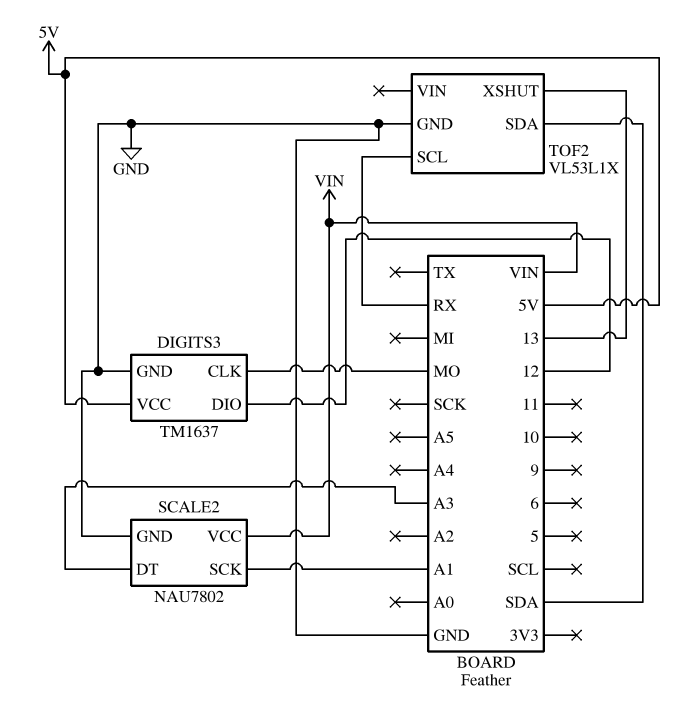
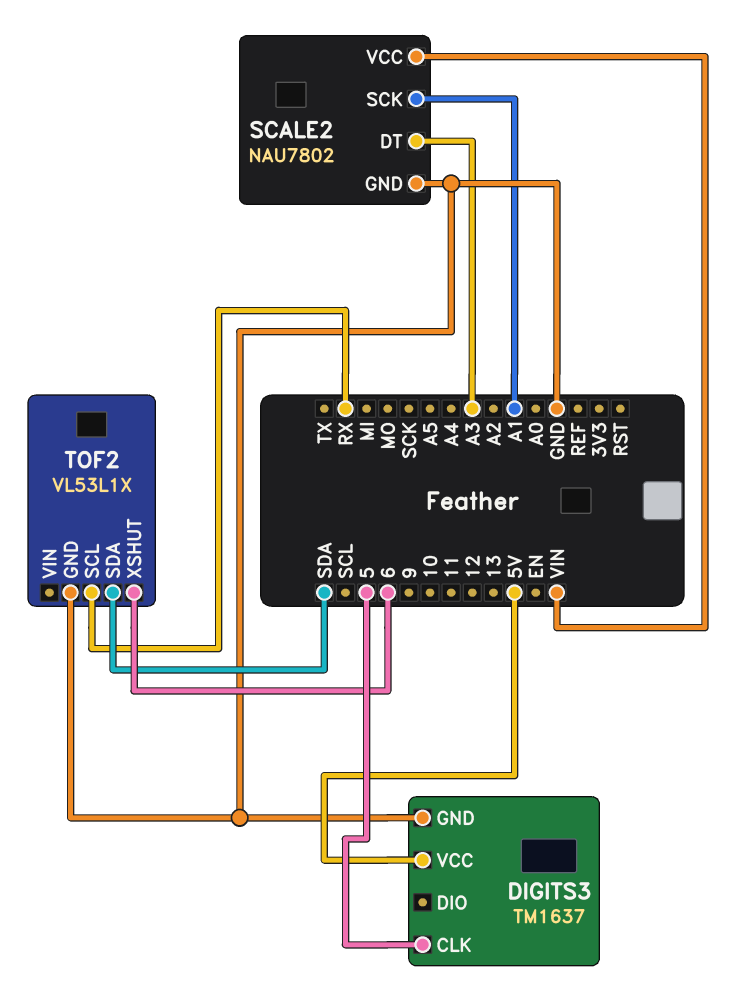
DIGITS3 pin CLK: MO -> 5
DIGITS3 pin DIO: 12 -> none
TOF2 pin XSHUT: 13 -> 6

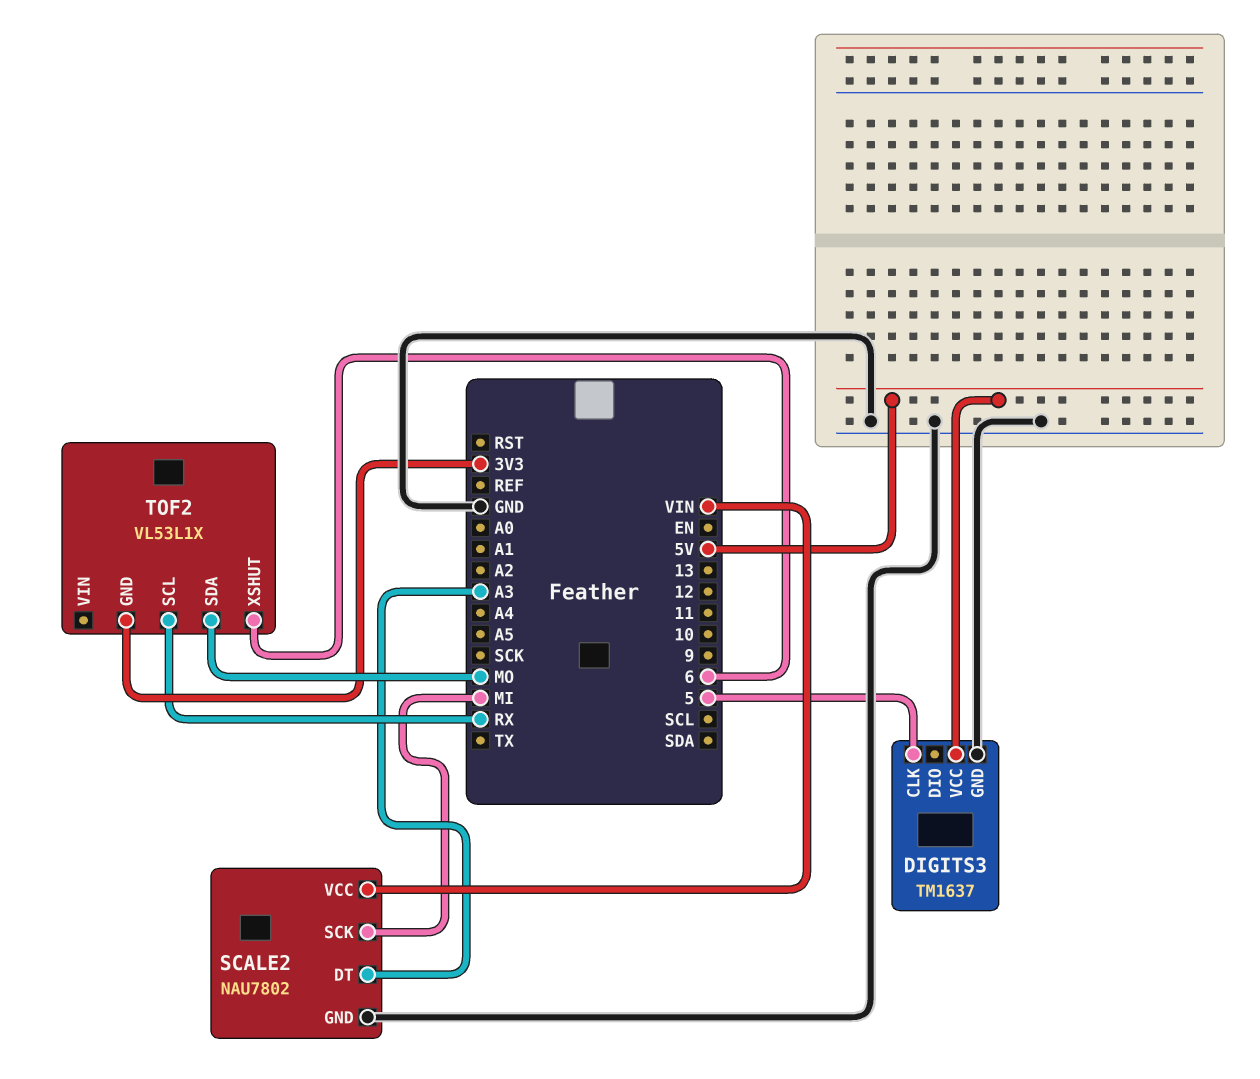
SCALE2 pin SCK: A1 -> MI
TOF2 pin GND: GND -> 3V3
TOF2 pin SDA: SDA -> MO

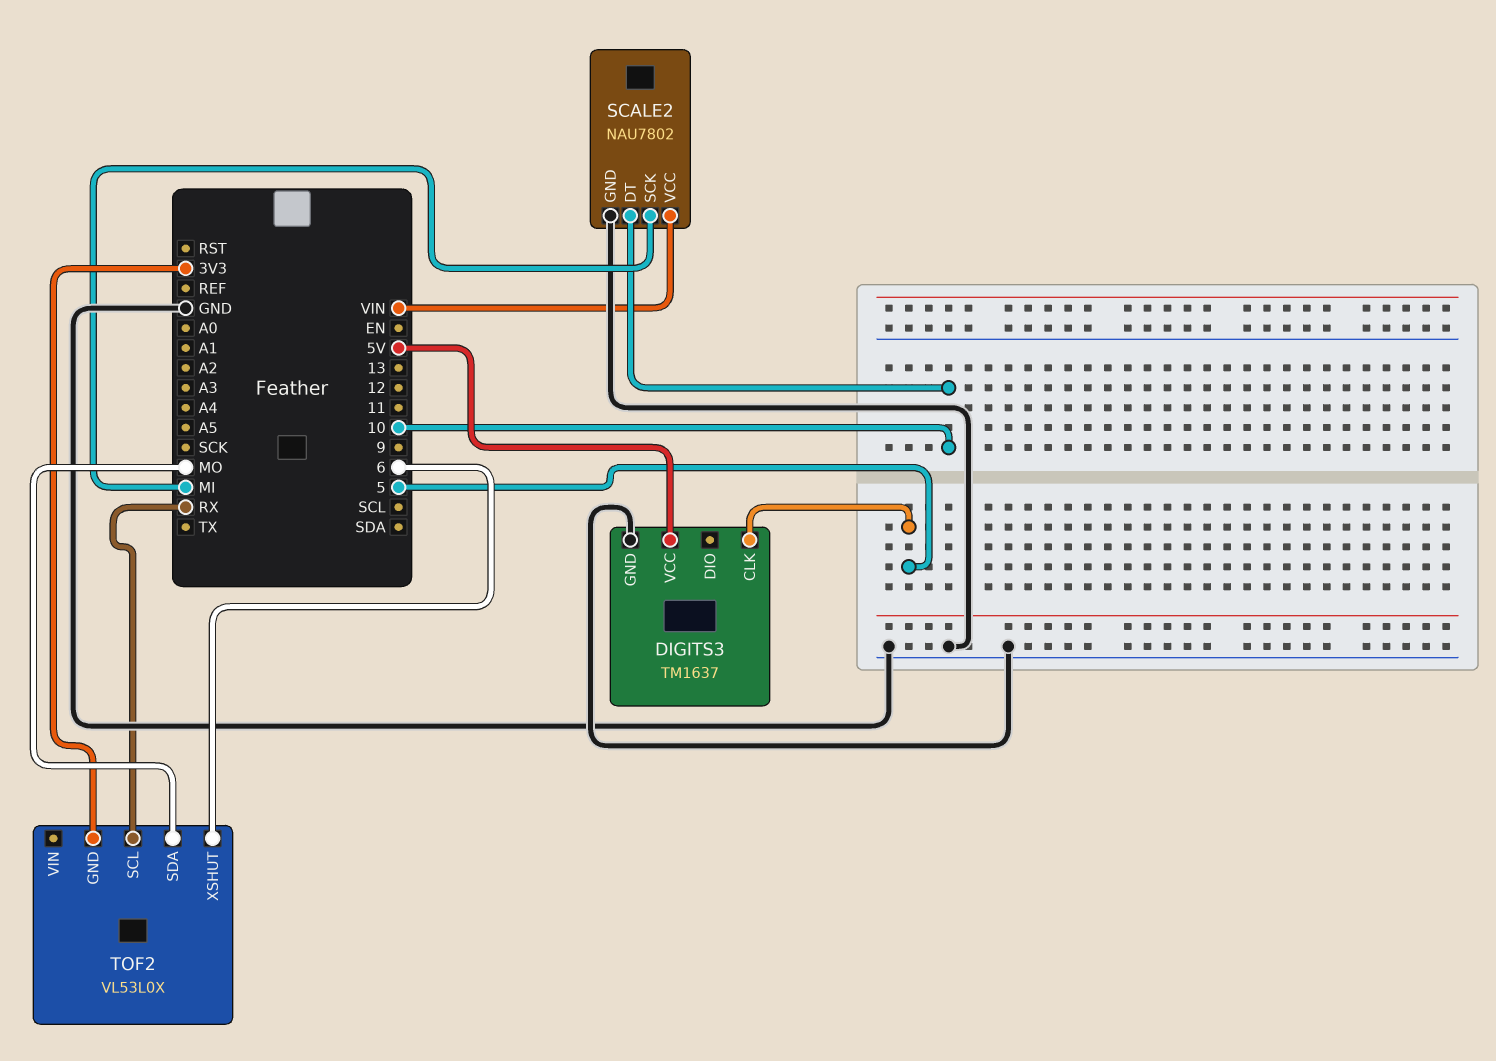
SCALE2 pin DT: A3 -> 10
TOF2: VL53L1X -> VL53L0X

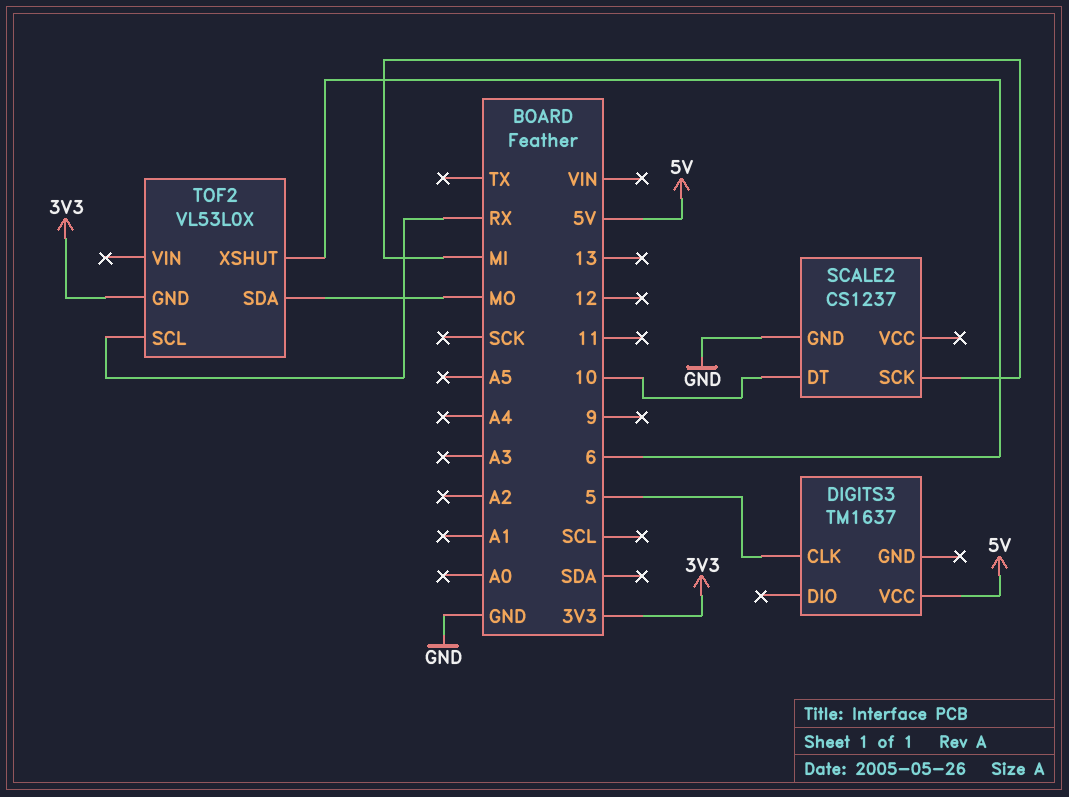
DIGITS3 pin GND: GND -> none
SCALE2: NAU7802 -> CS1237
SCALE2 pin VCC: VIN -> none

